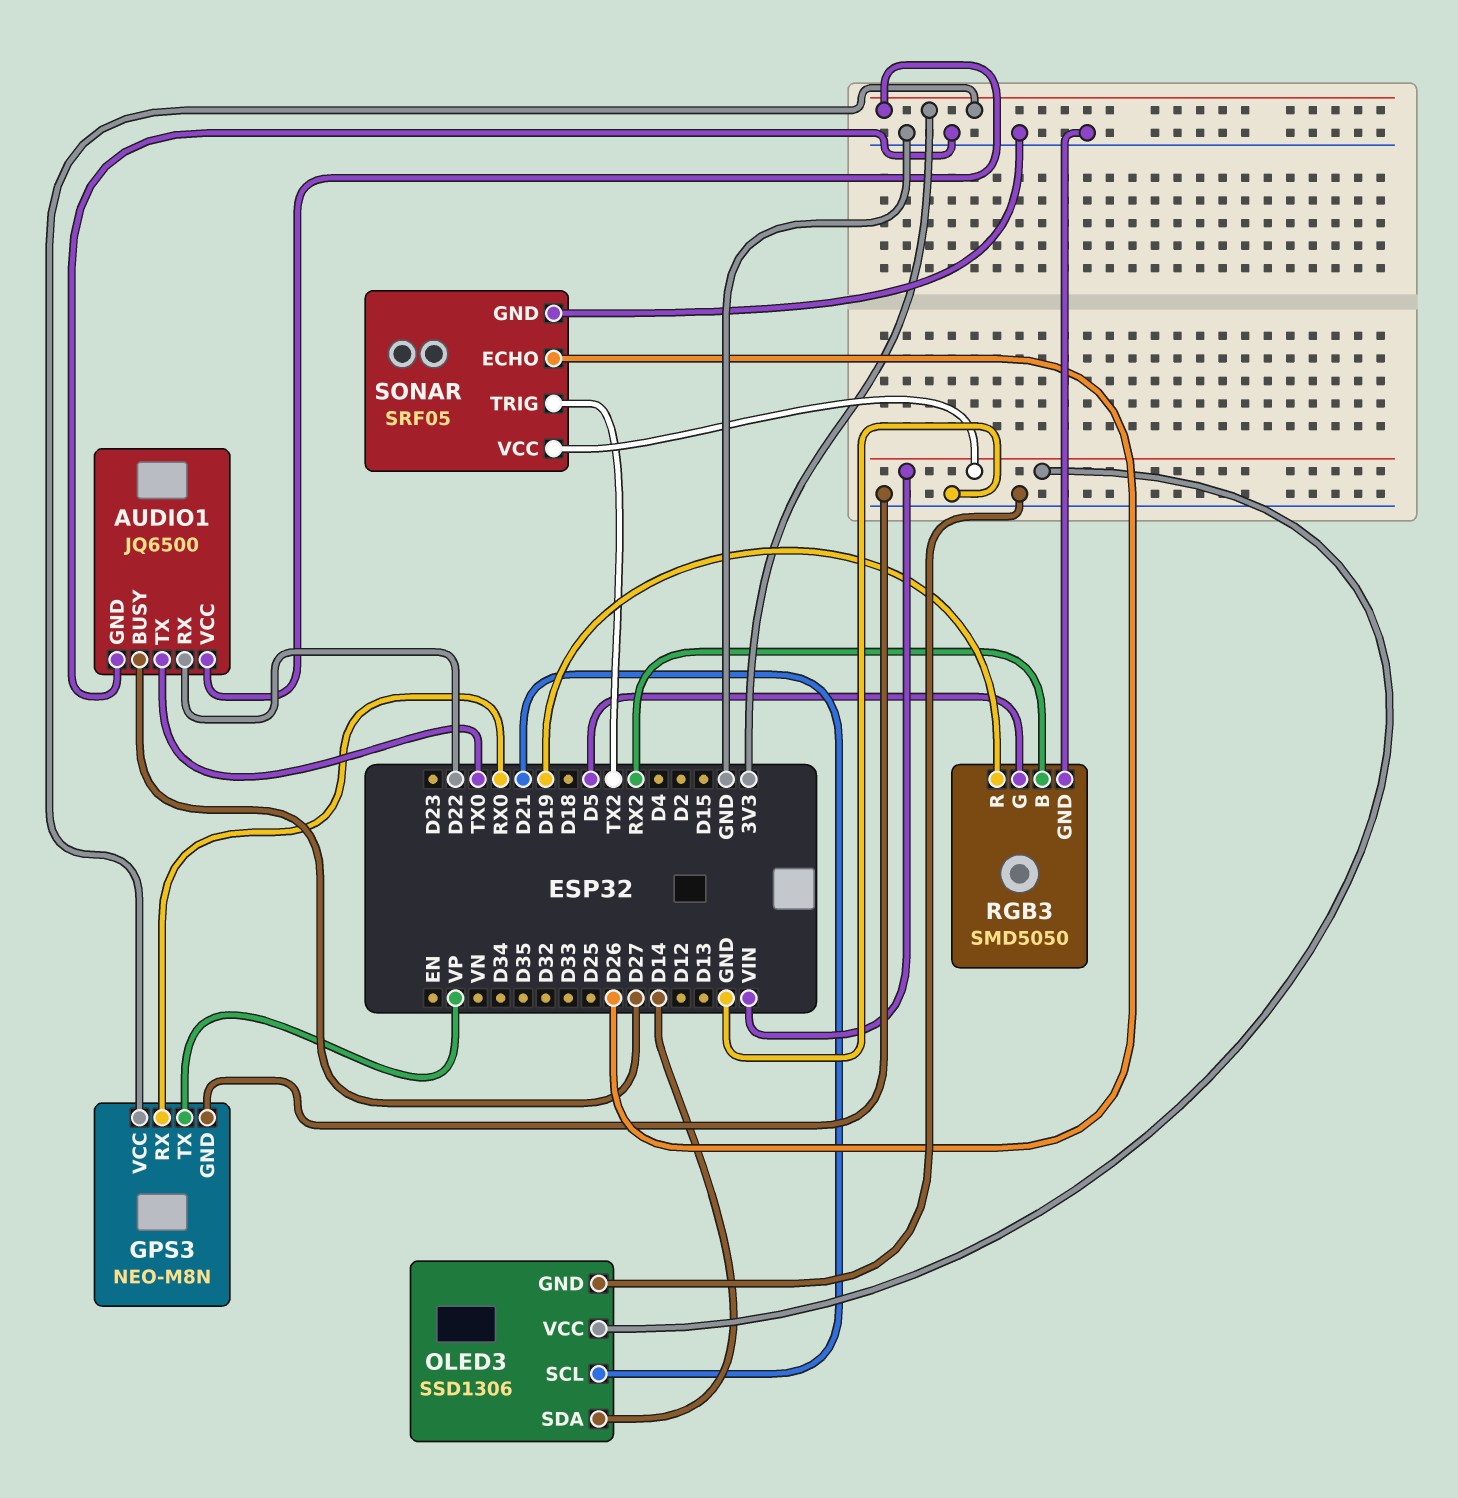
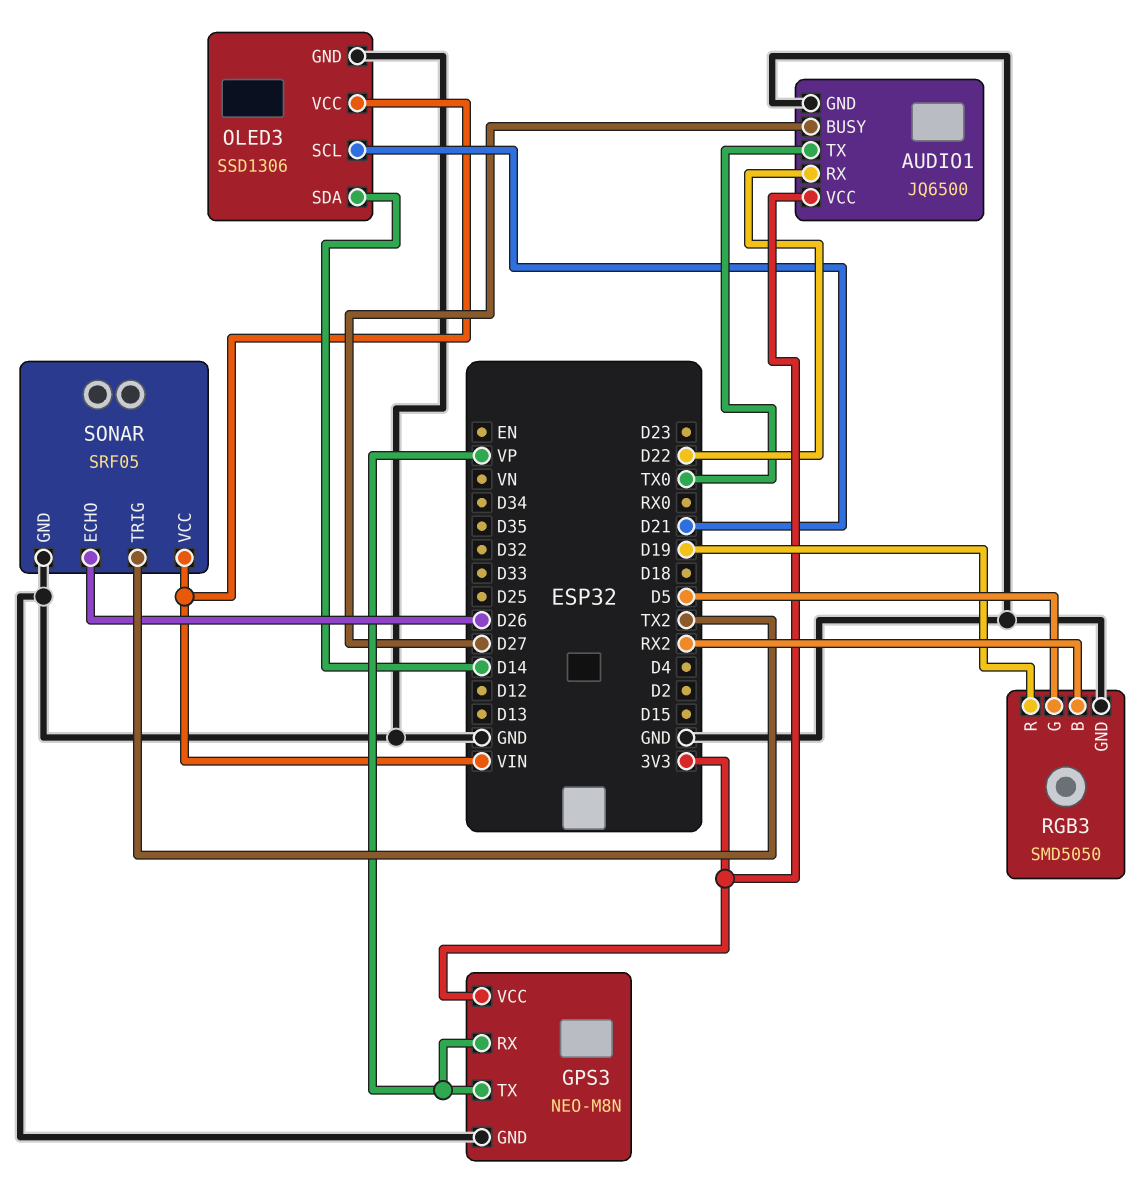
GPS3 pin RX: RX0 -> VP

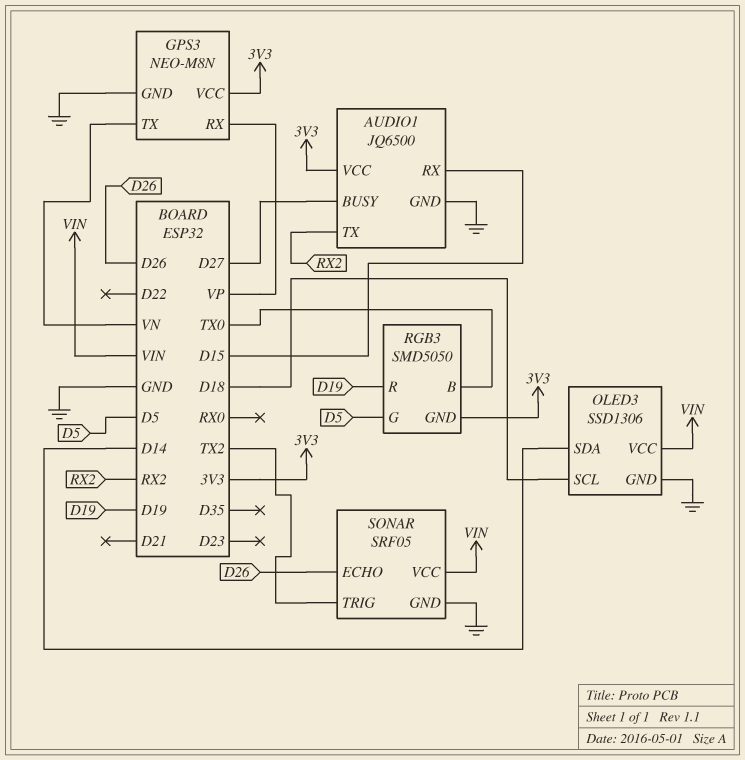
AUDIO1 pin RX: D22 -> D15
AUDIO1 pin TX: TX0 -> RX2
GPS3 pin TX: VP -> VN
OLED3 pin SCL: D21 -> D18
RGB3 pin B: RX2 -> TX0
RGB3 pin GND: GND -> 3V3

